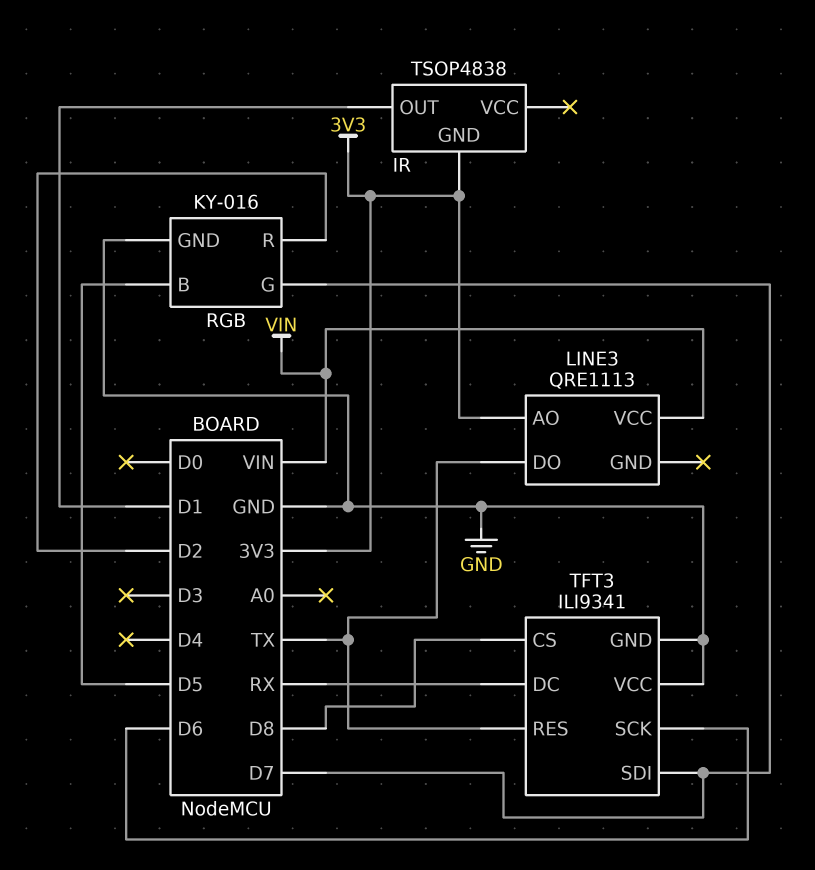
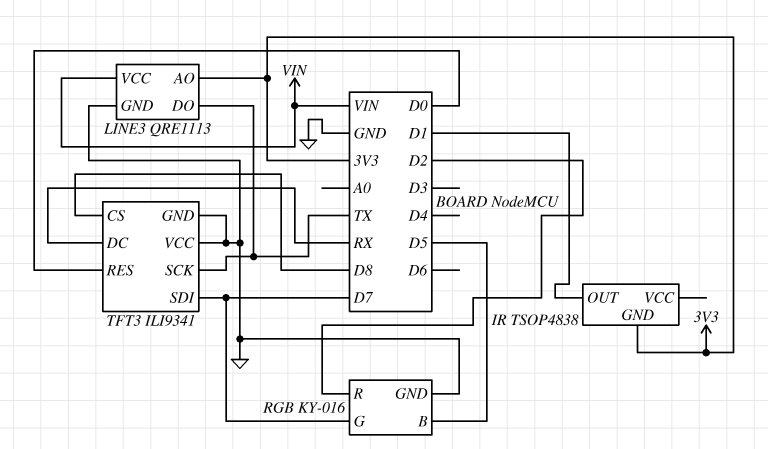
LINE3 pin GND: none -> GND
TFT3 pin RES: TX -> D0
TFT3 pin SCK: D6 -> TX

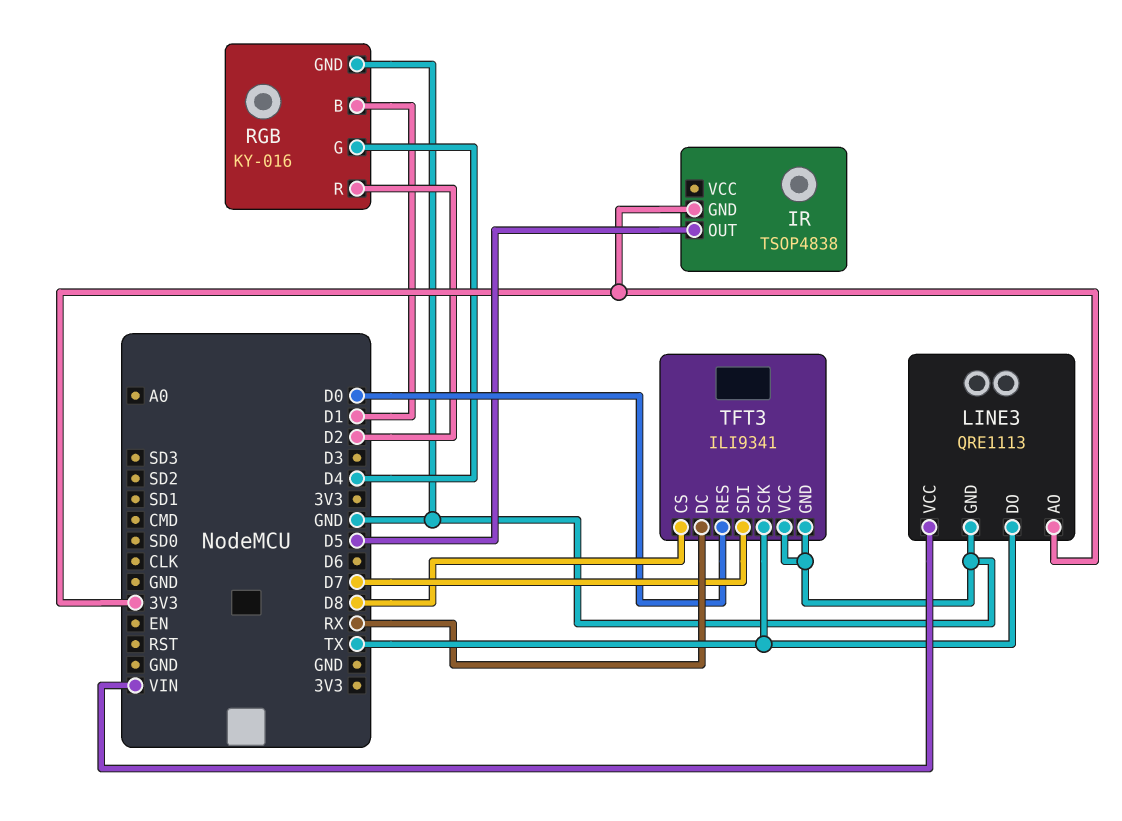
IR pin OUT: D1 -> D5
RGB pin B: D5 -> D1
RGB pin G: D7 -> D4

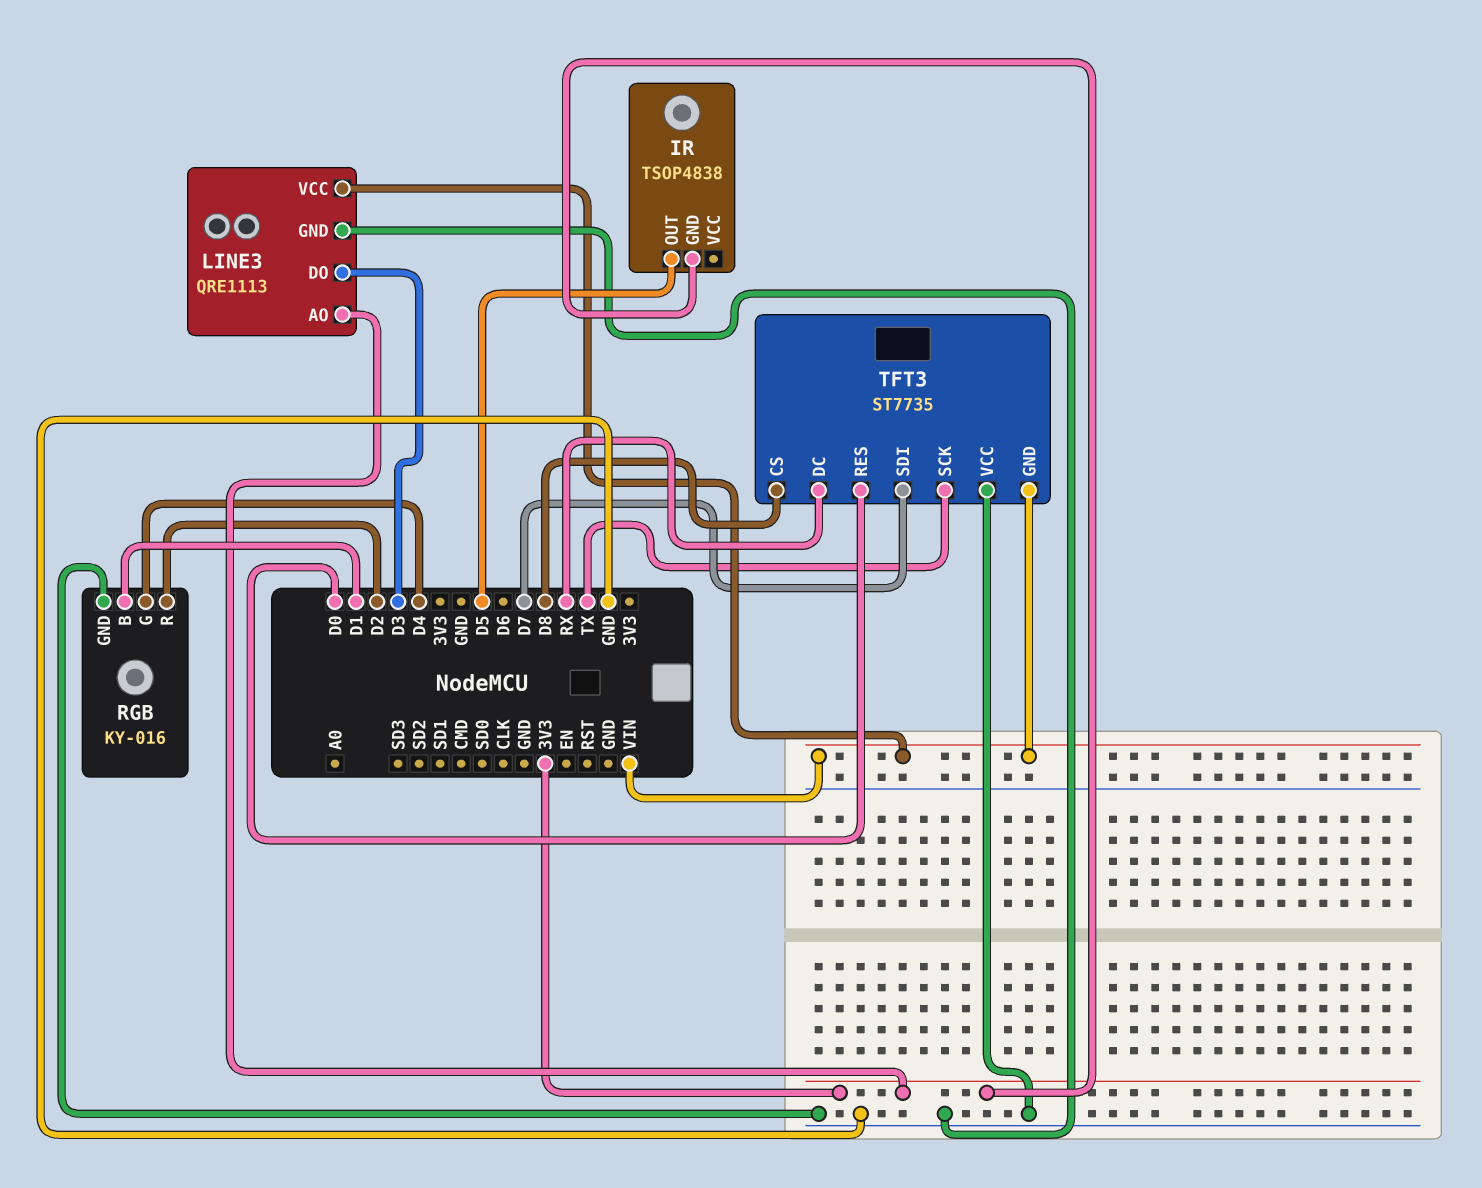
LINE3 pin DO: TX -> D3
TFT3: ILI9341 -> ST7735
TFT3 pin GND: GND -> VIN

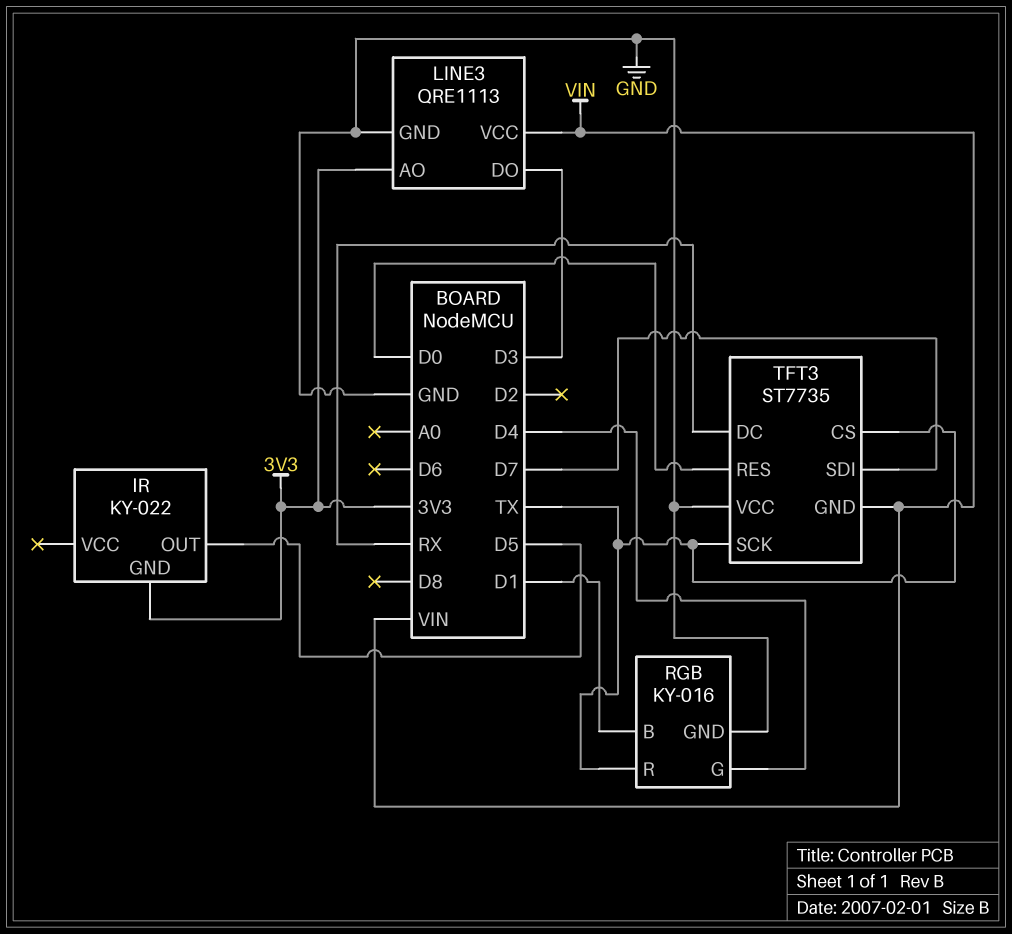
IR: TSOP4838 -> KY-022
RGB pin R: D2 -> TX
TFT3 pin CS: D8 -> TX

